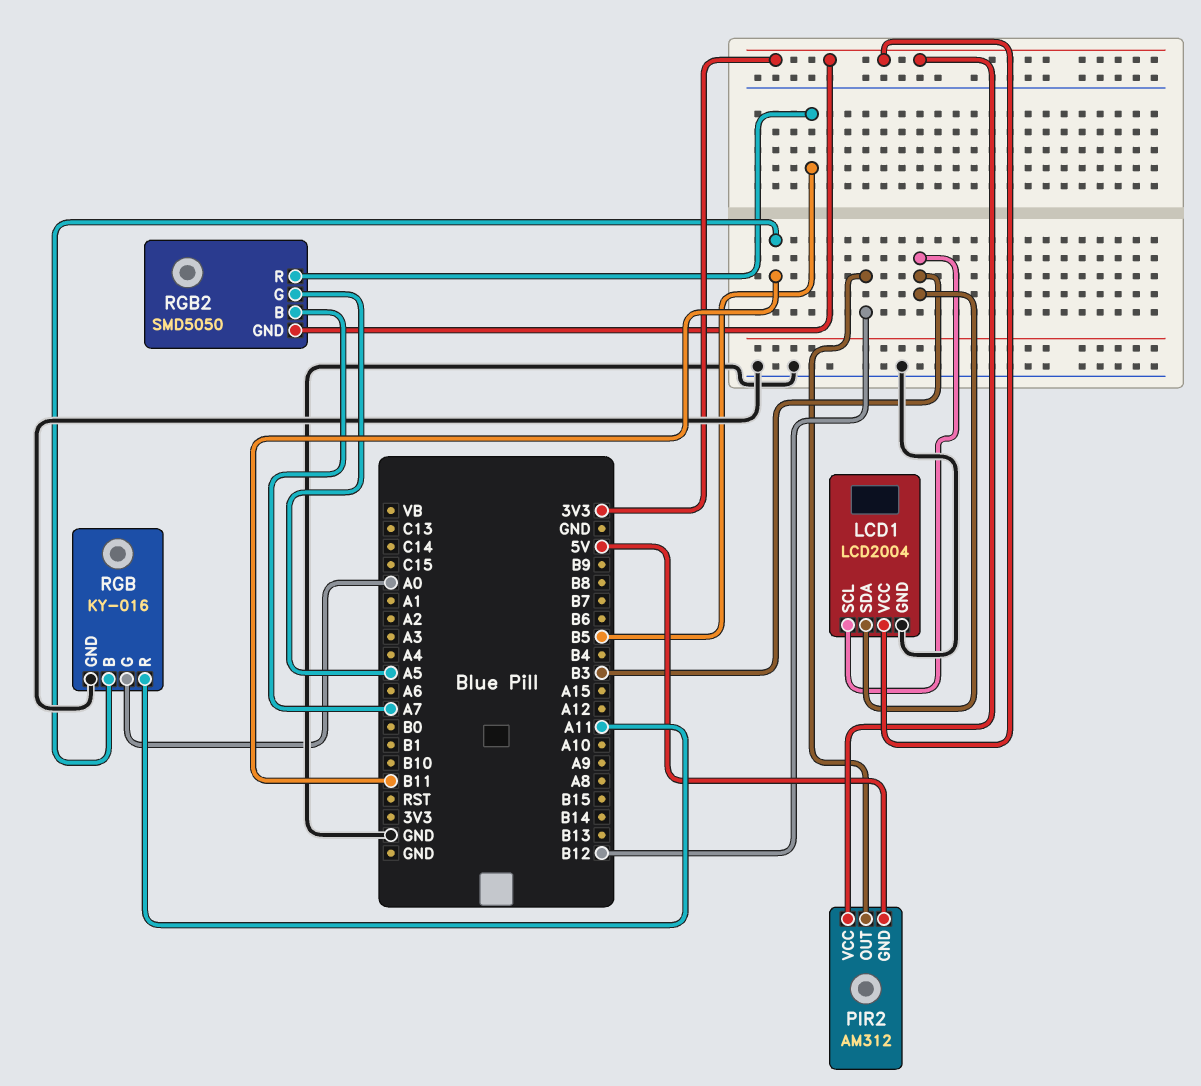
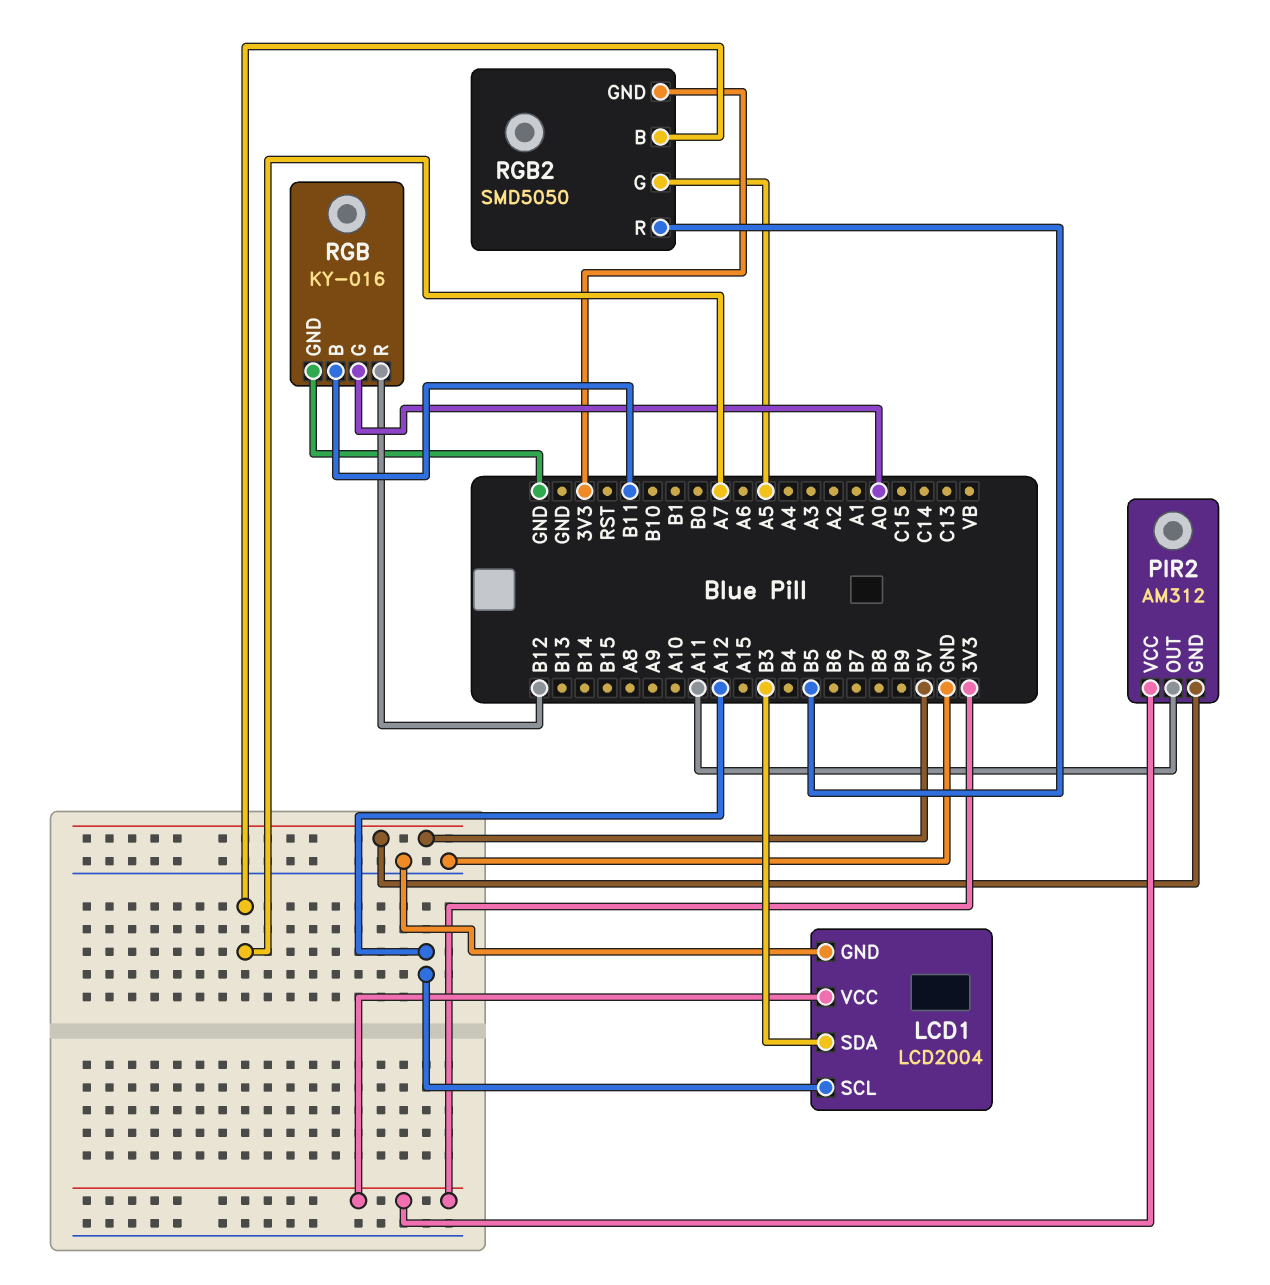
LCD1 pin SCL: B3 -> A12
PIR2 pin OUT: B12 -> A11
RGB pin R: A11 -> B12

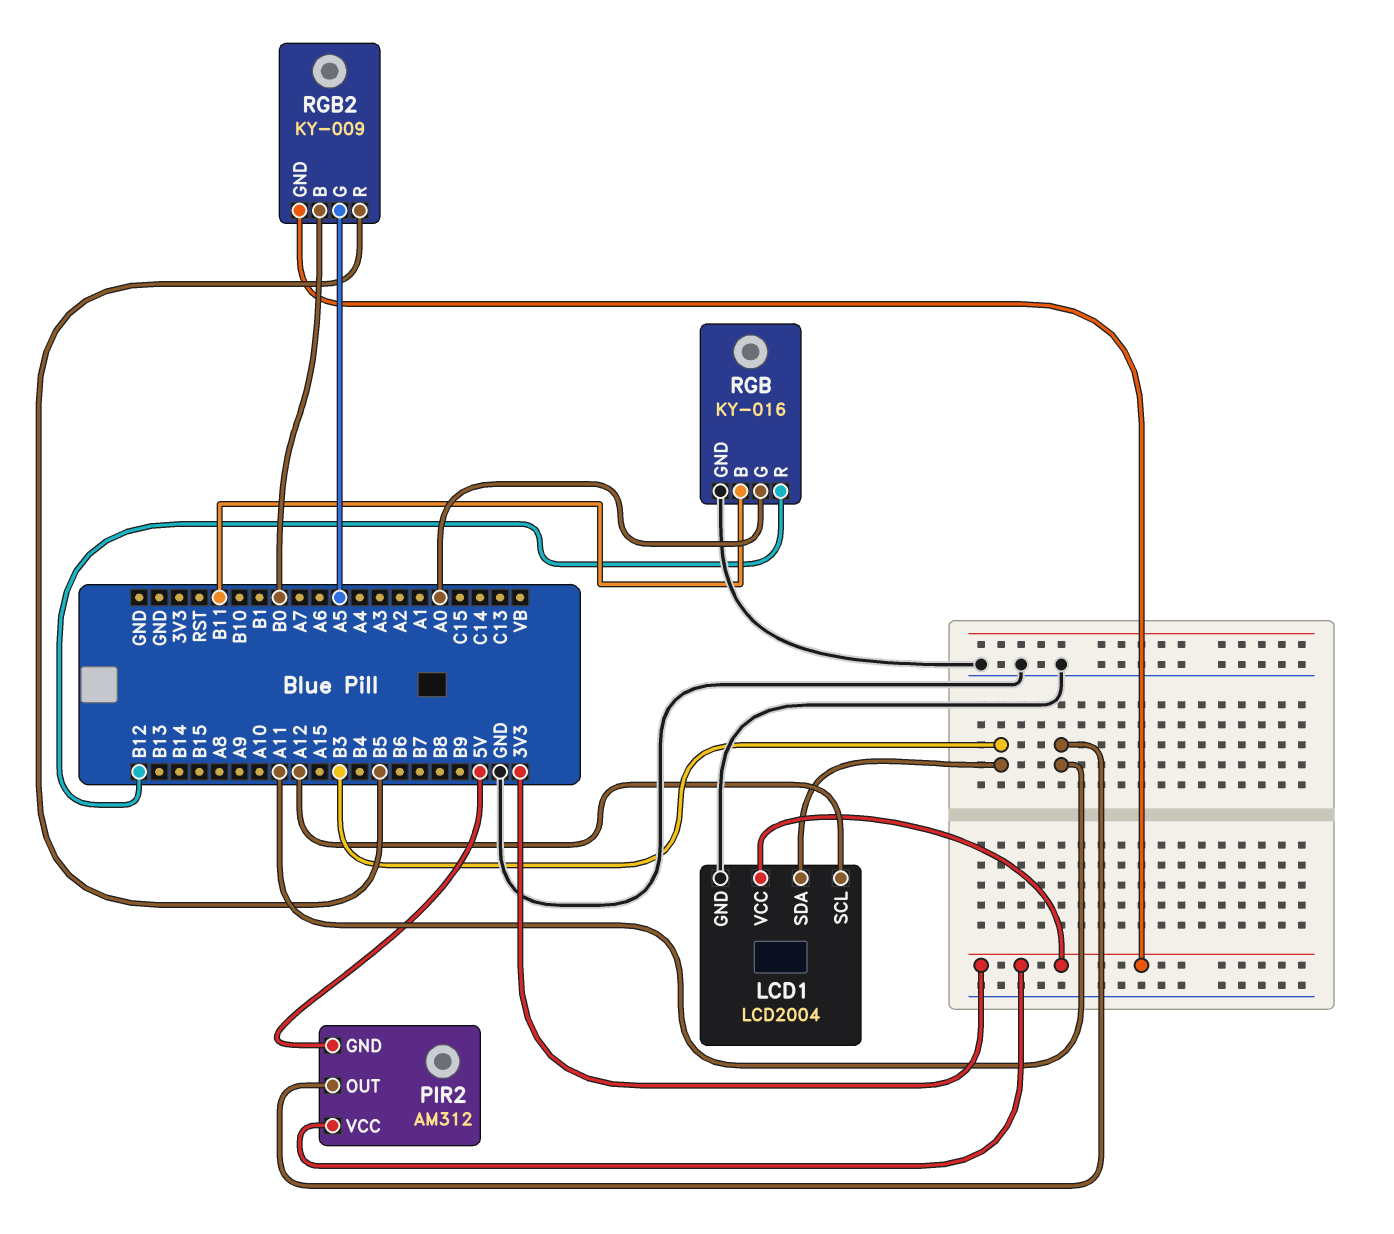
RGB2: SMD5050 -> KY-009
RGB2 pin B: A7 -> B0

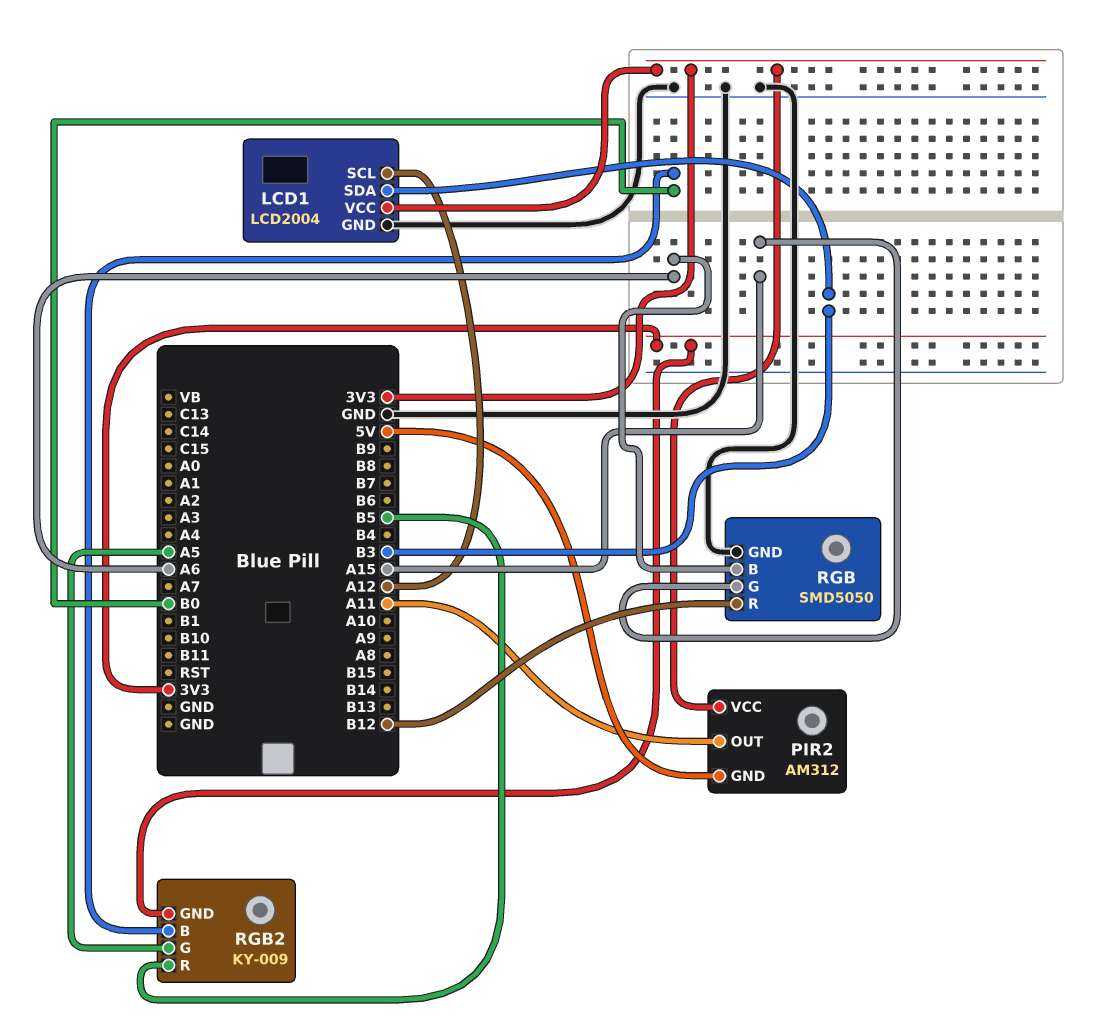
RGB: KY-016 -> SMD5050
RGB pin B: B11 -> A6
RGB pin G: A0 -> A15

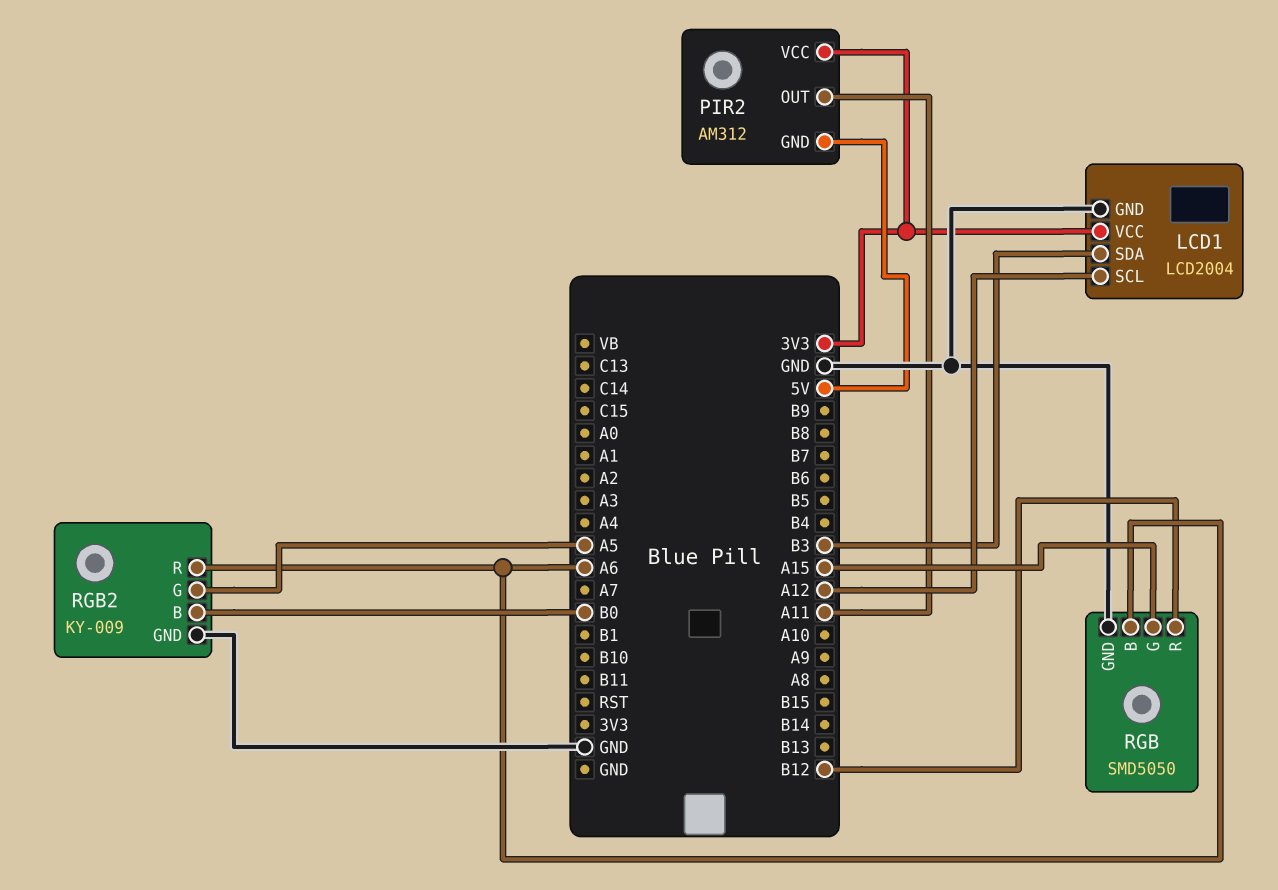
RGB2 pin GND: 3V3 -> GND
RGB2 pin R: B5 -> A6

